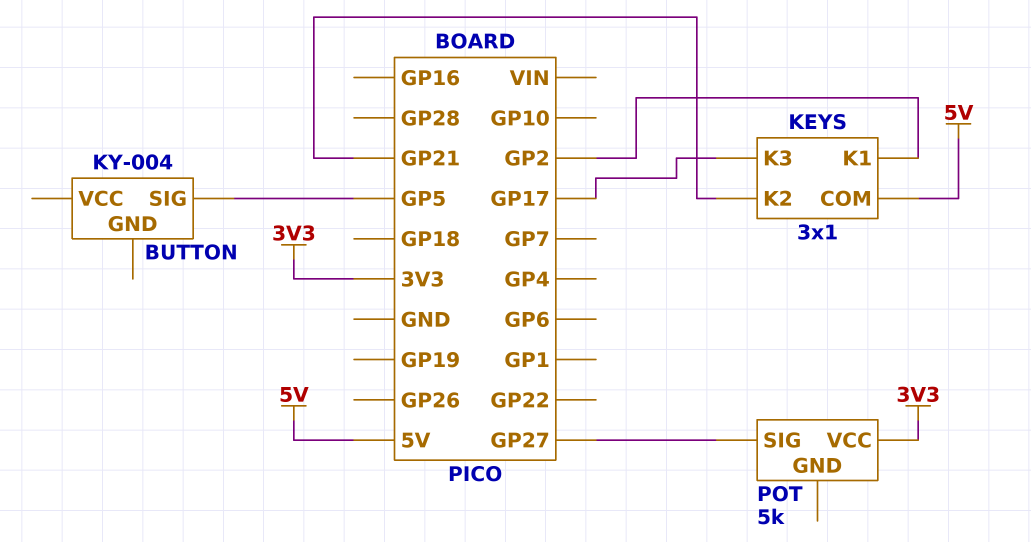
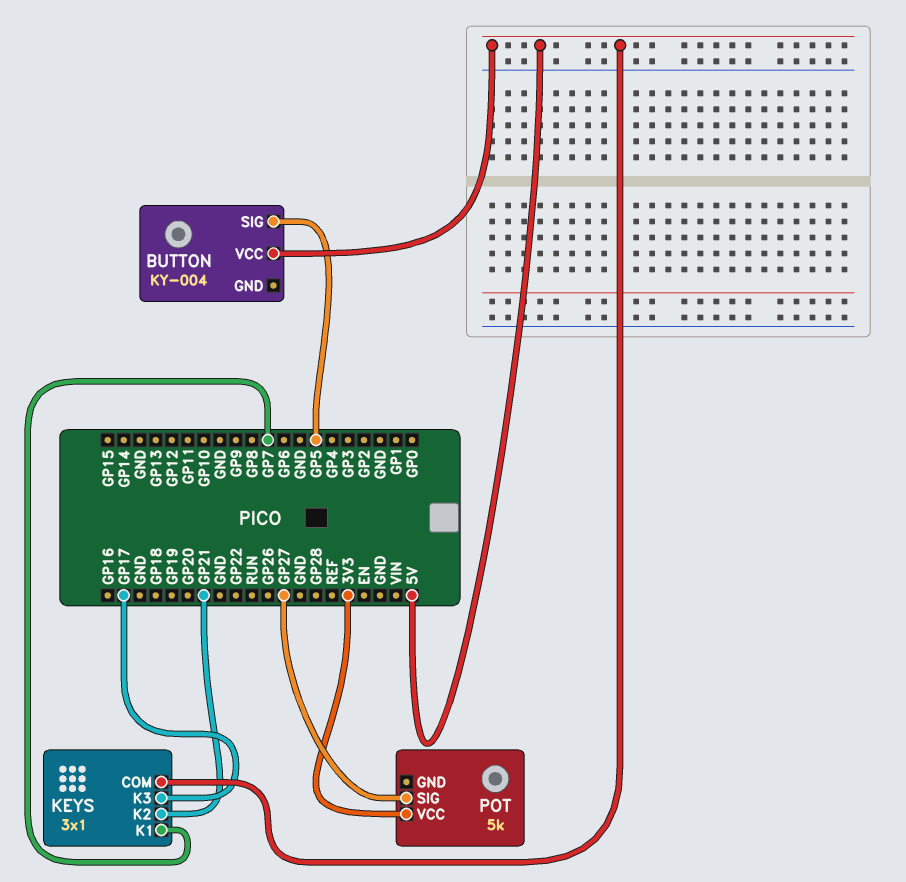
BUTTON pin VCC: none -> 5V
KEYS pin K1: GP2 -> GP7

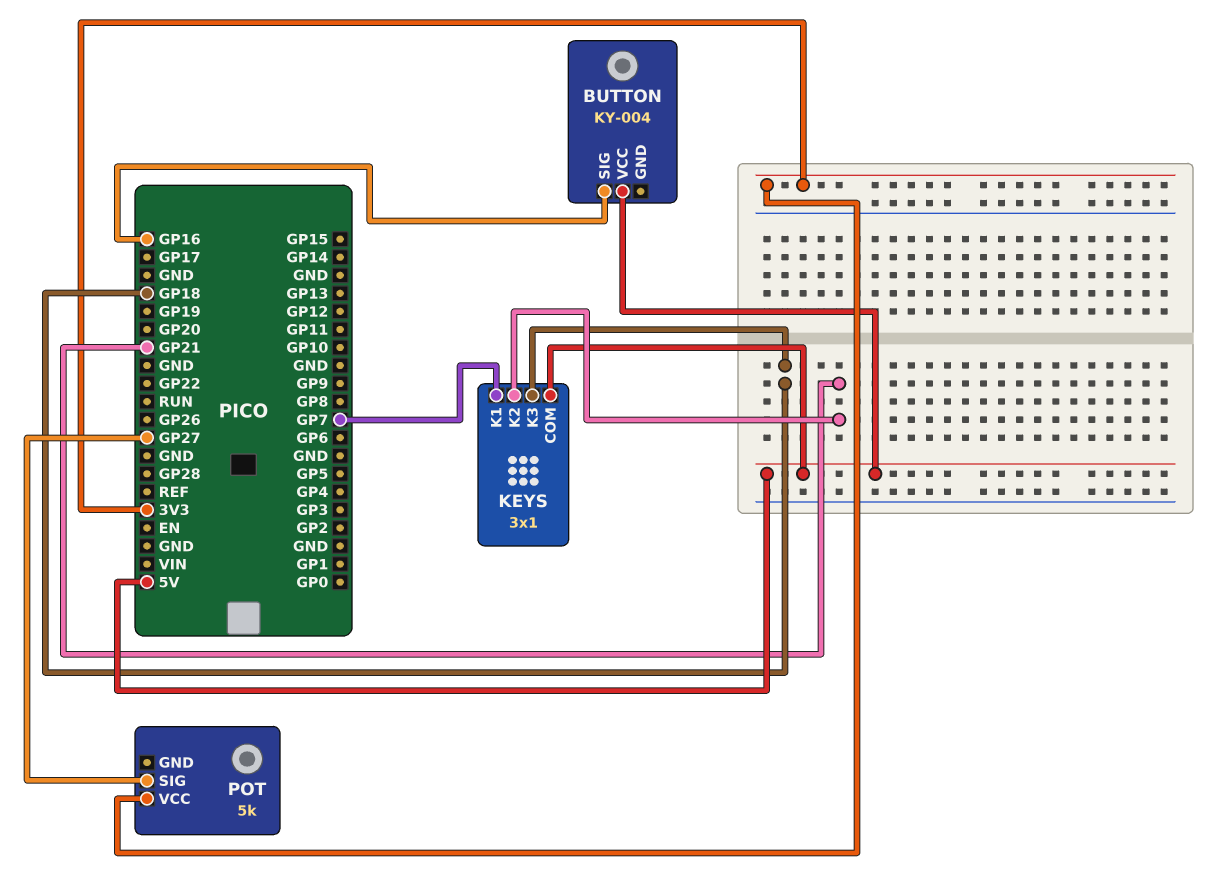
BUTTON pin SIG: GP5 -> GP16
KEYS pin K3: GP17 -> GP18

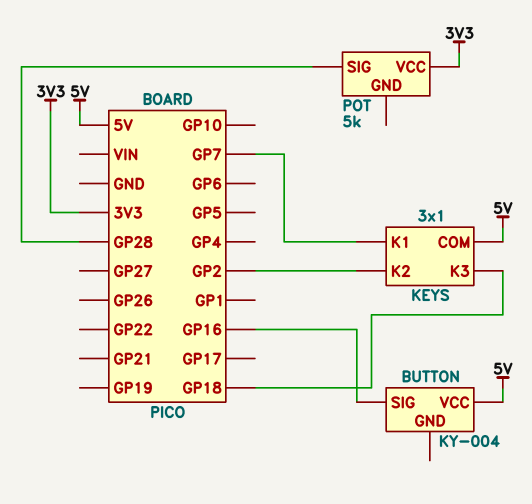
KEYS pin K2: GP21 -> GP2
POT pin SIG: GP27 -> GP28

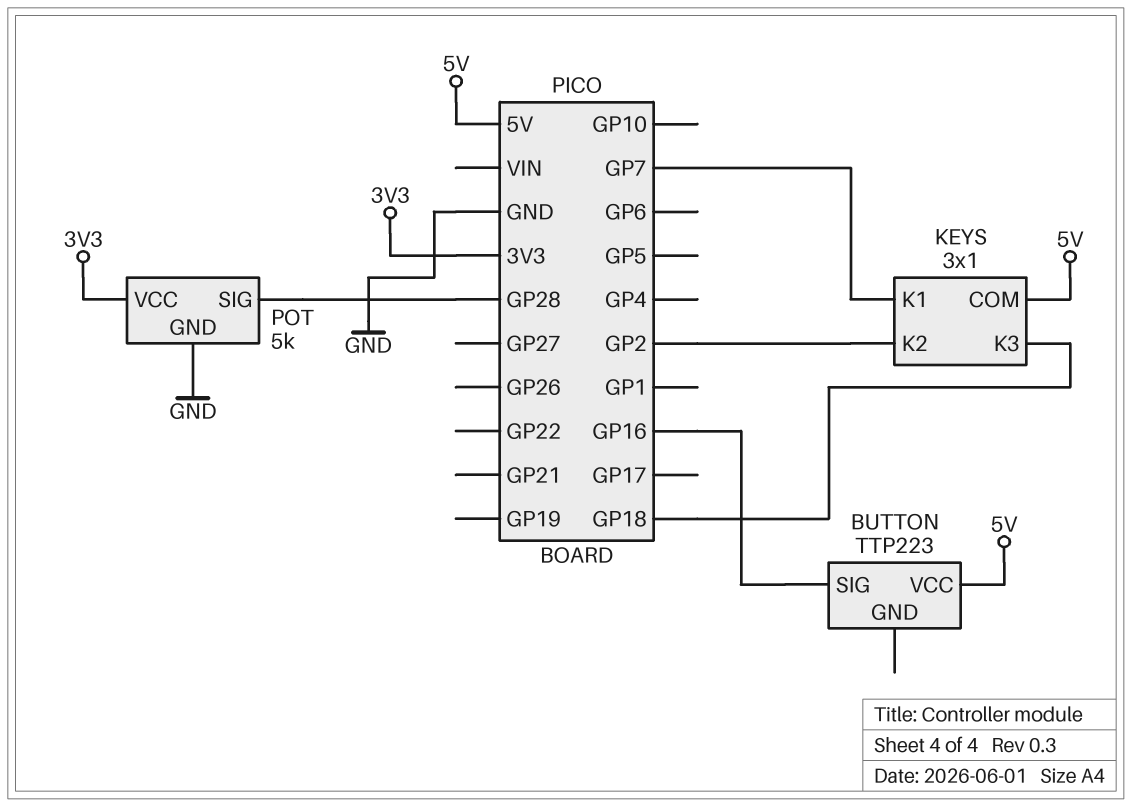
BUTTON: KY-004 -> TTP223
POT pin GND: none -> GND

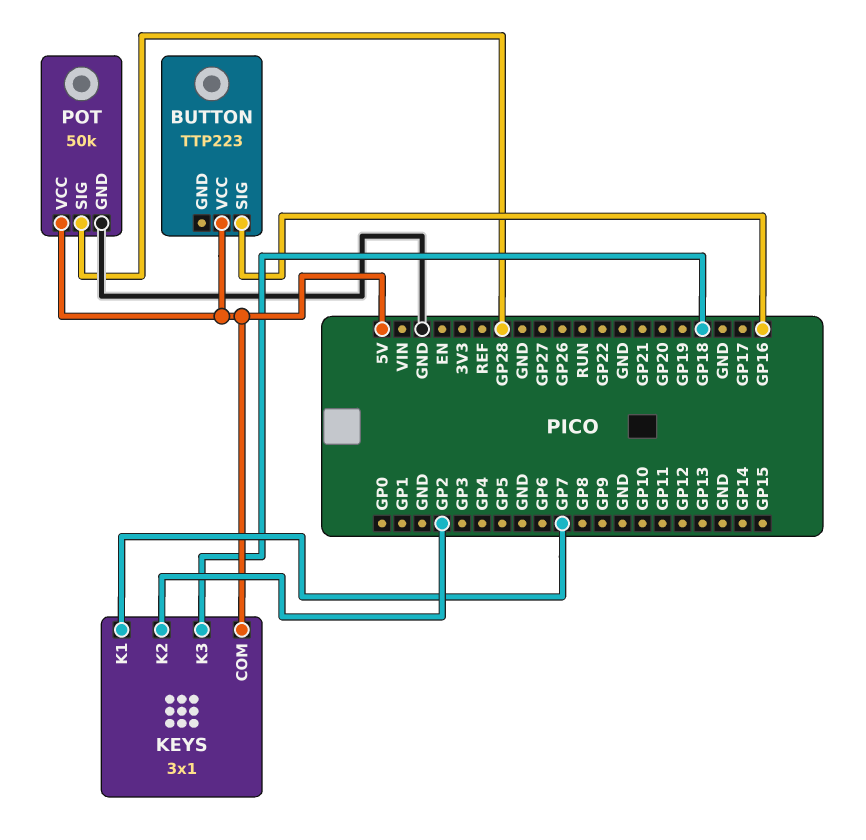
POT: 5k -> 50k
POT pin VCC: 3V3 -> 5V

